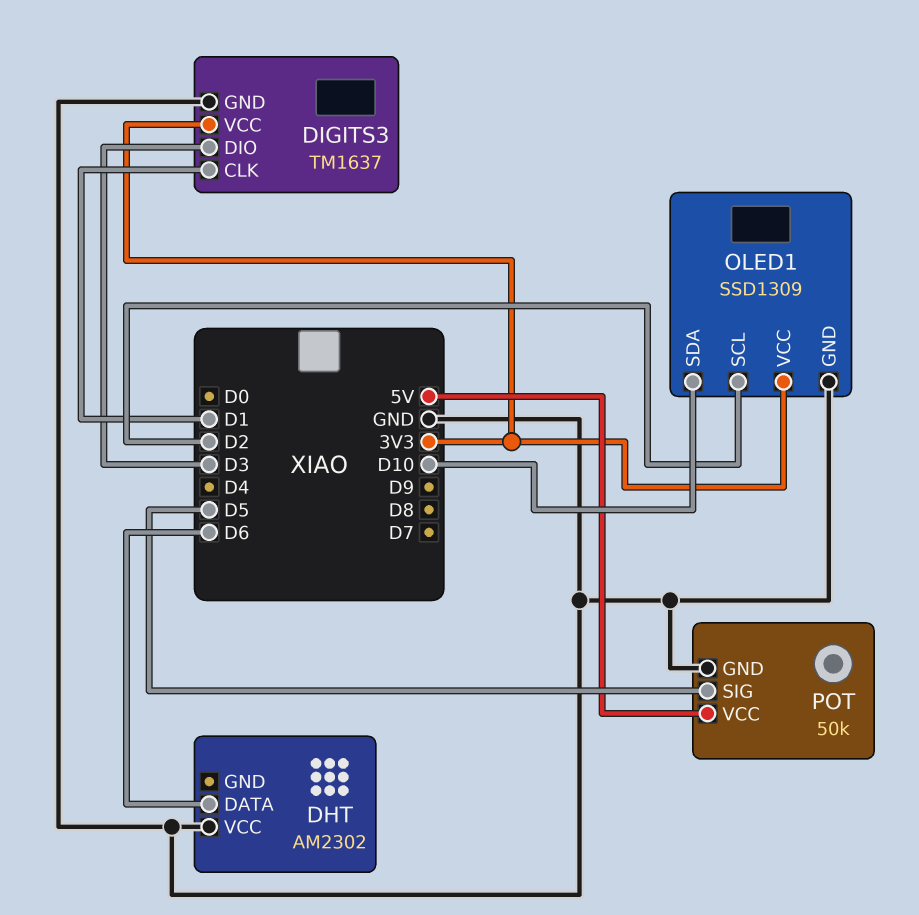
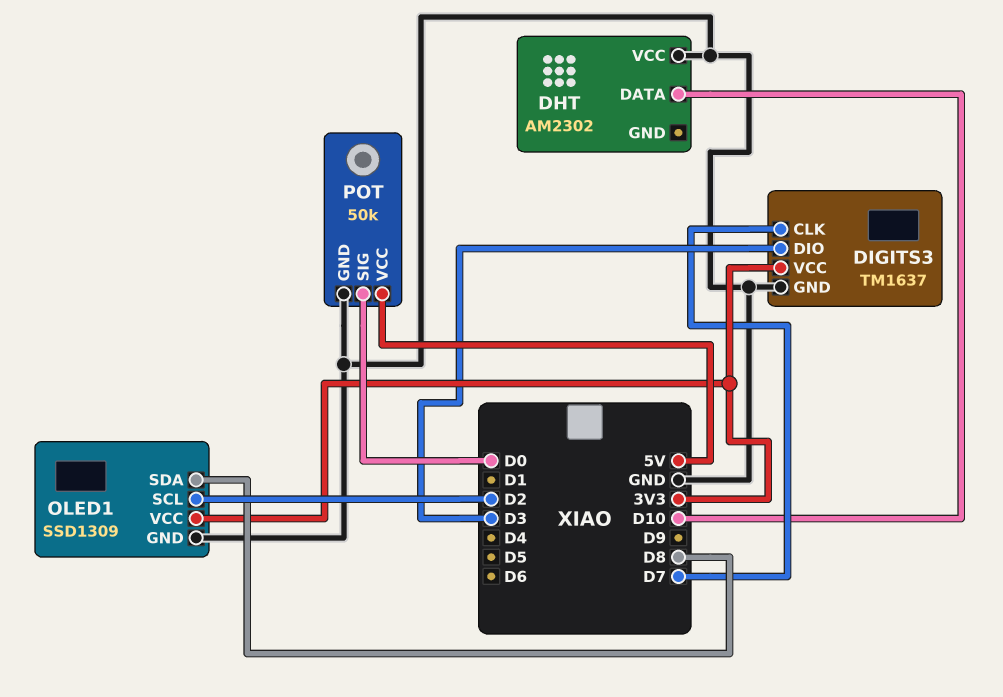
DHT pin DATA: D6 -> D10
DIGITS3 pin CLK: D1 -> D7
OLED1 pin SDA: D10 -> D8
POT pin SIG: D5 -> D0

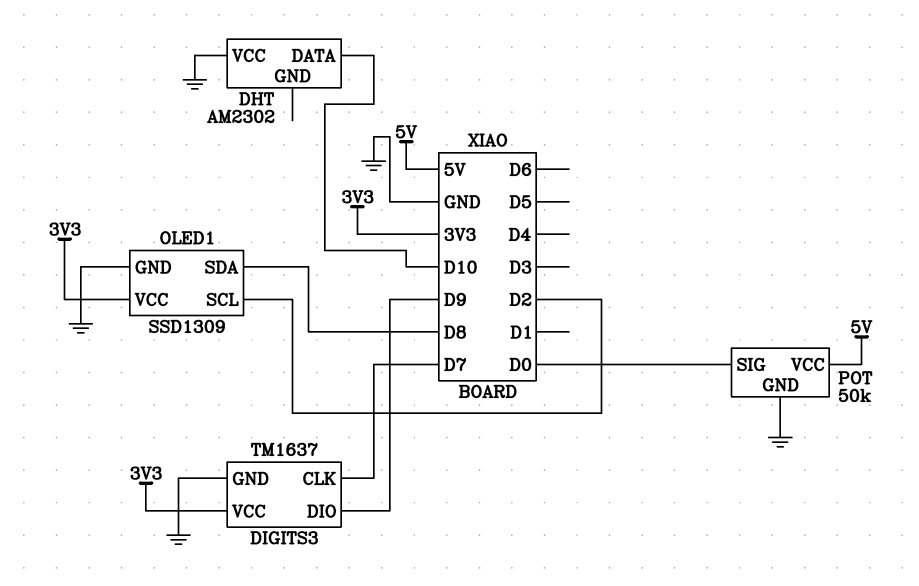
DIGITS3 pin DIO: D3 -> D9

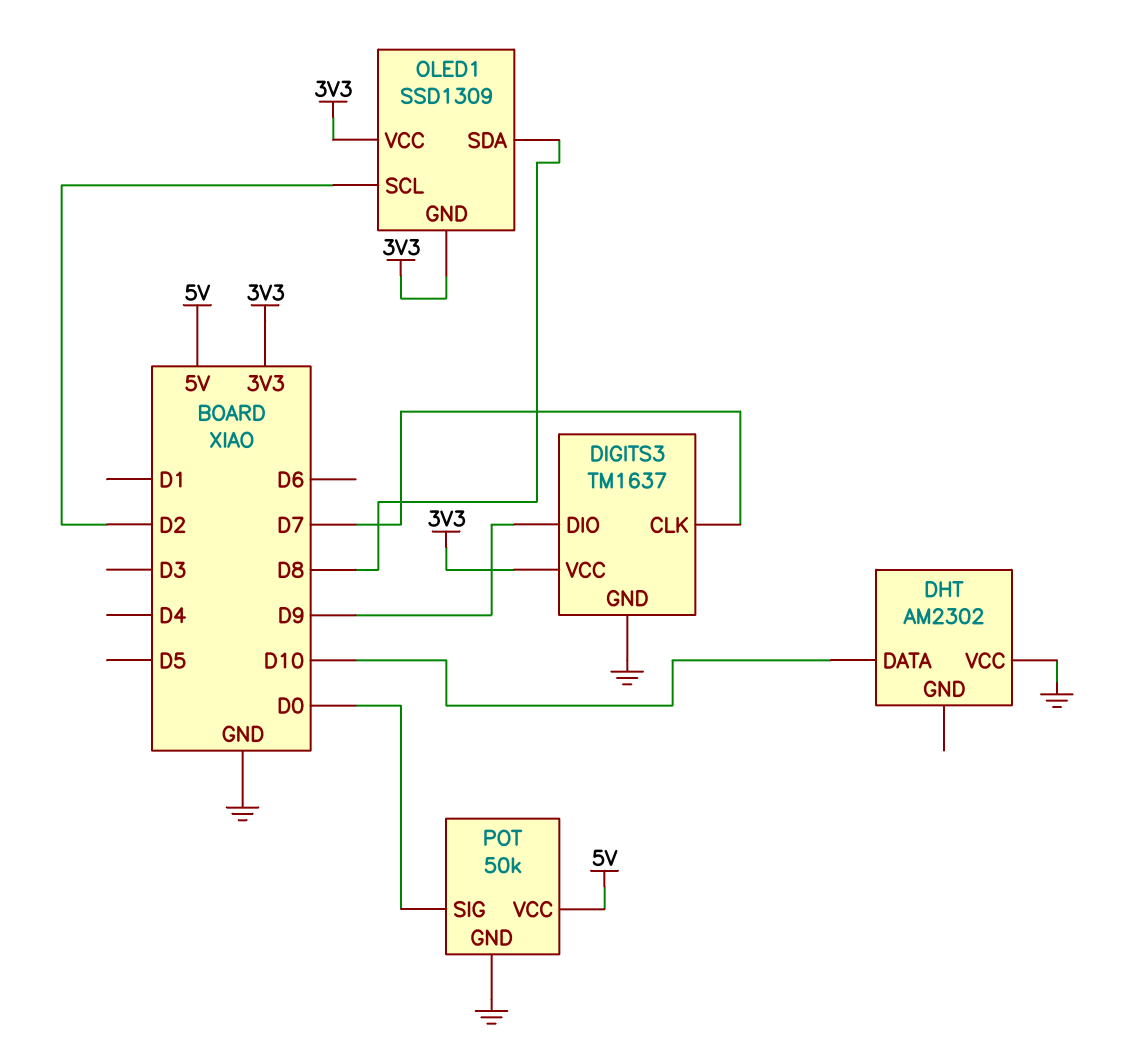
OLED1 pin GND: GND -> 3V3

